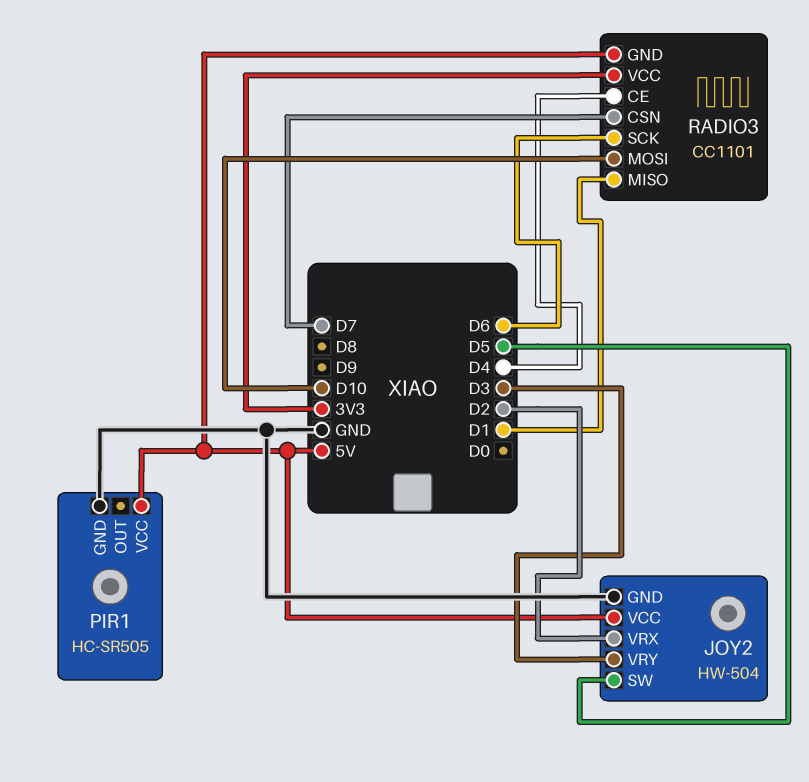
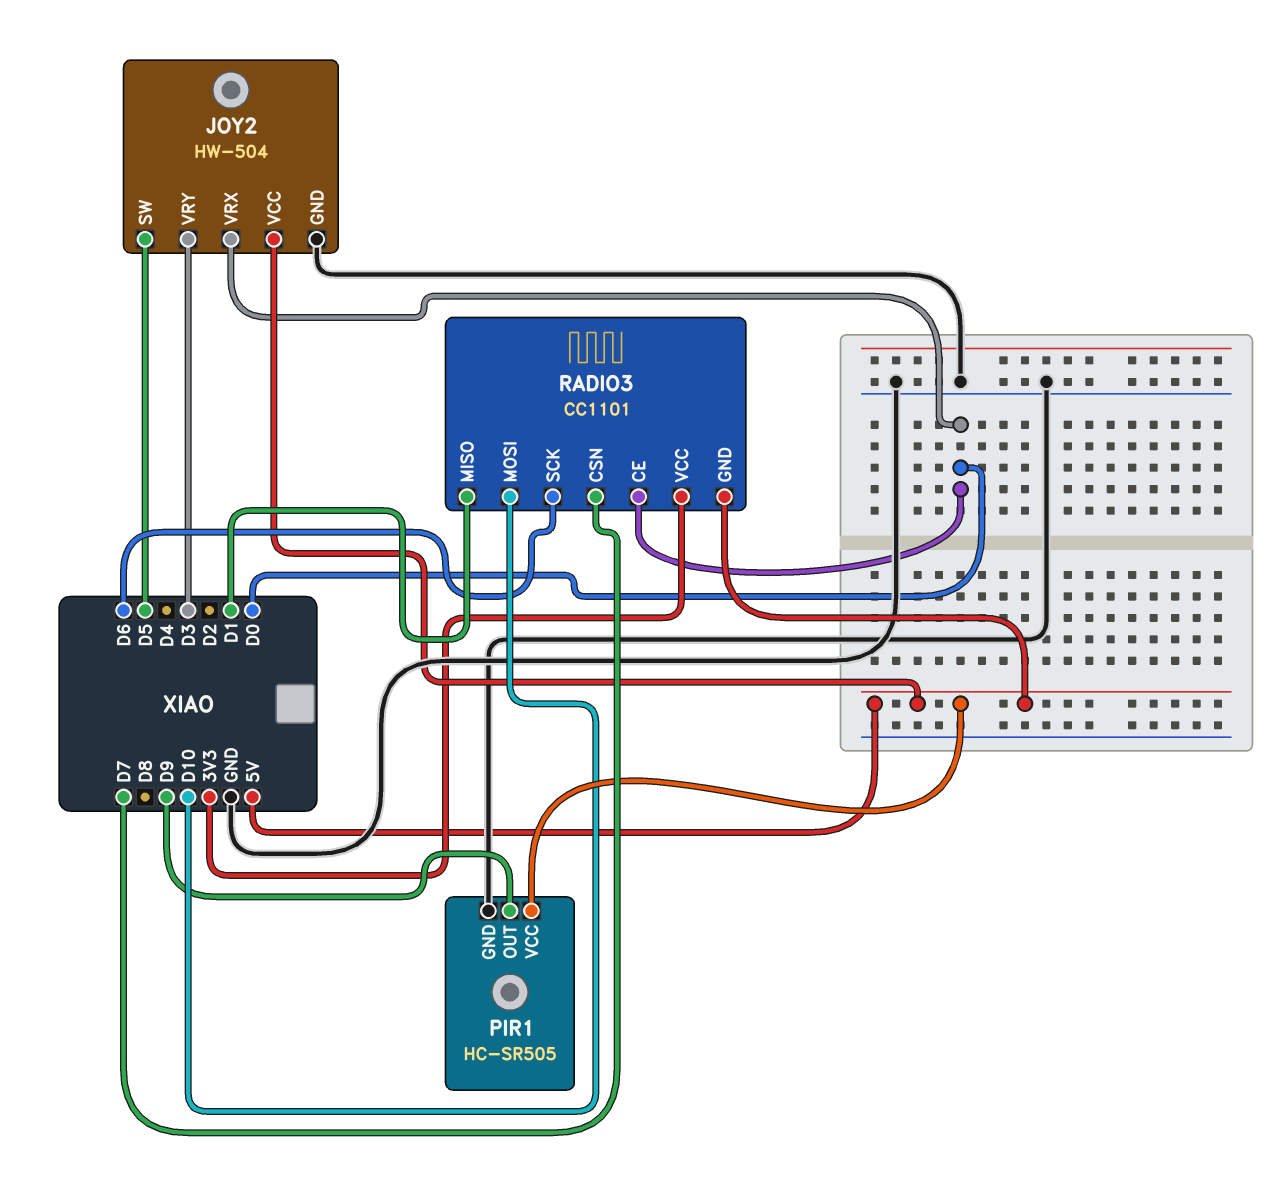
JOY2 pin VRX: D2 -> D0
PIR1 pin OUT: none -> D9
RADIO3 pin CE: D4 -> D0

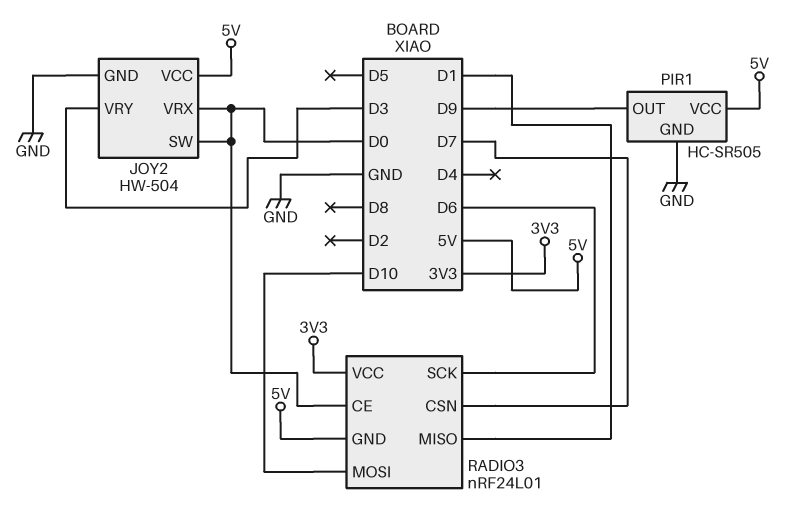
JOY2 pin SW: D5 -> D0
RADIO3: CC1101 -> nRF24L01

